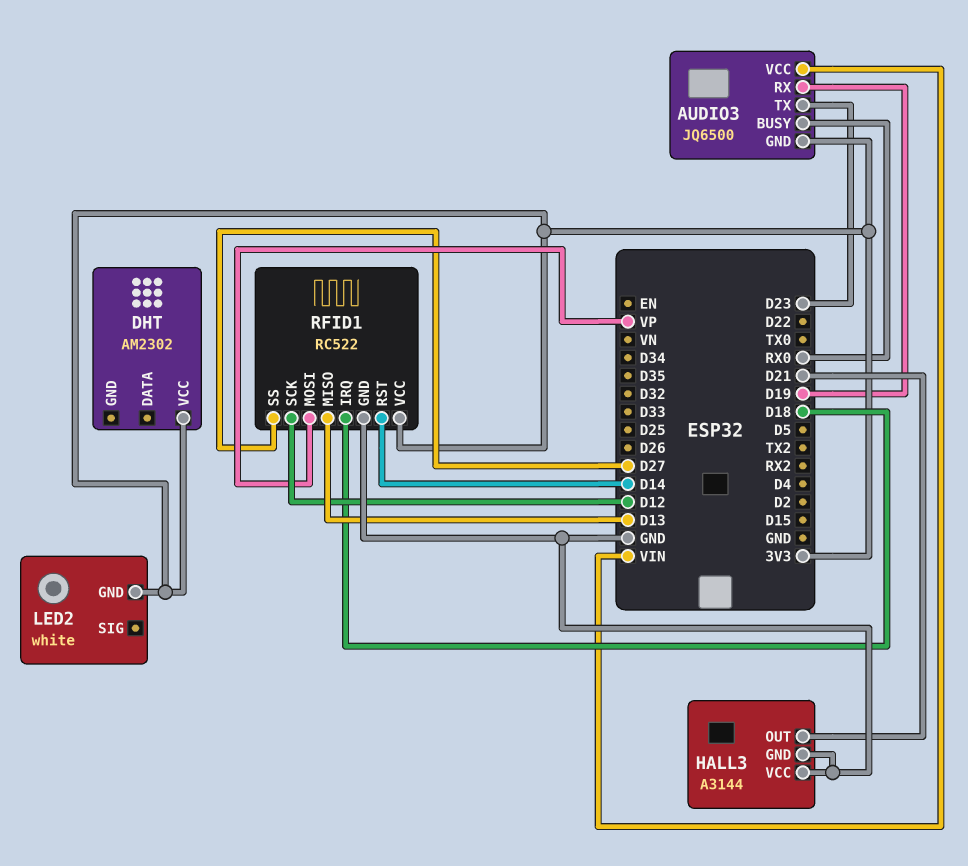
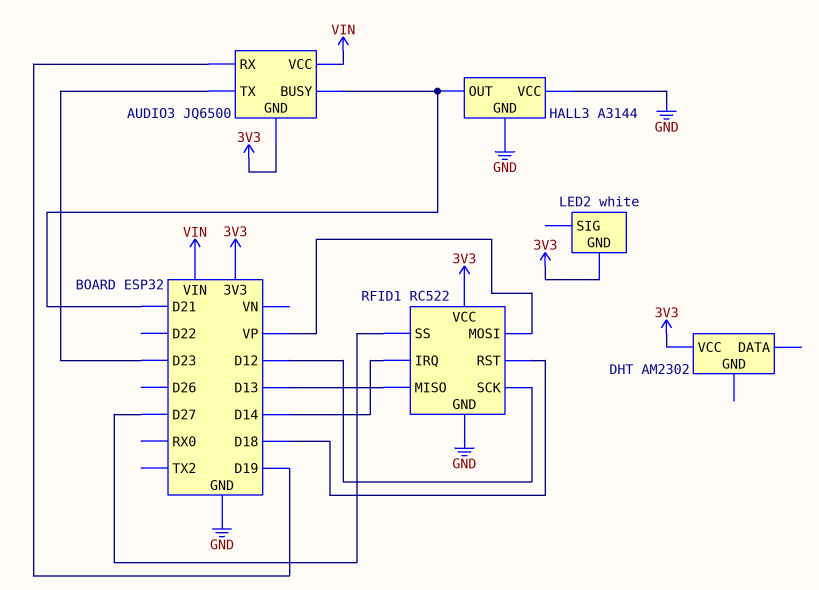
AUDIO3 pin BUSY: RX0 -> D21
RFID1 pin IRQ: D18 -> D14
RFID1 pin RST: D14 -> D18

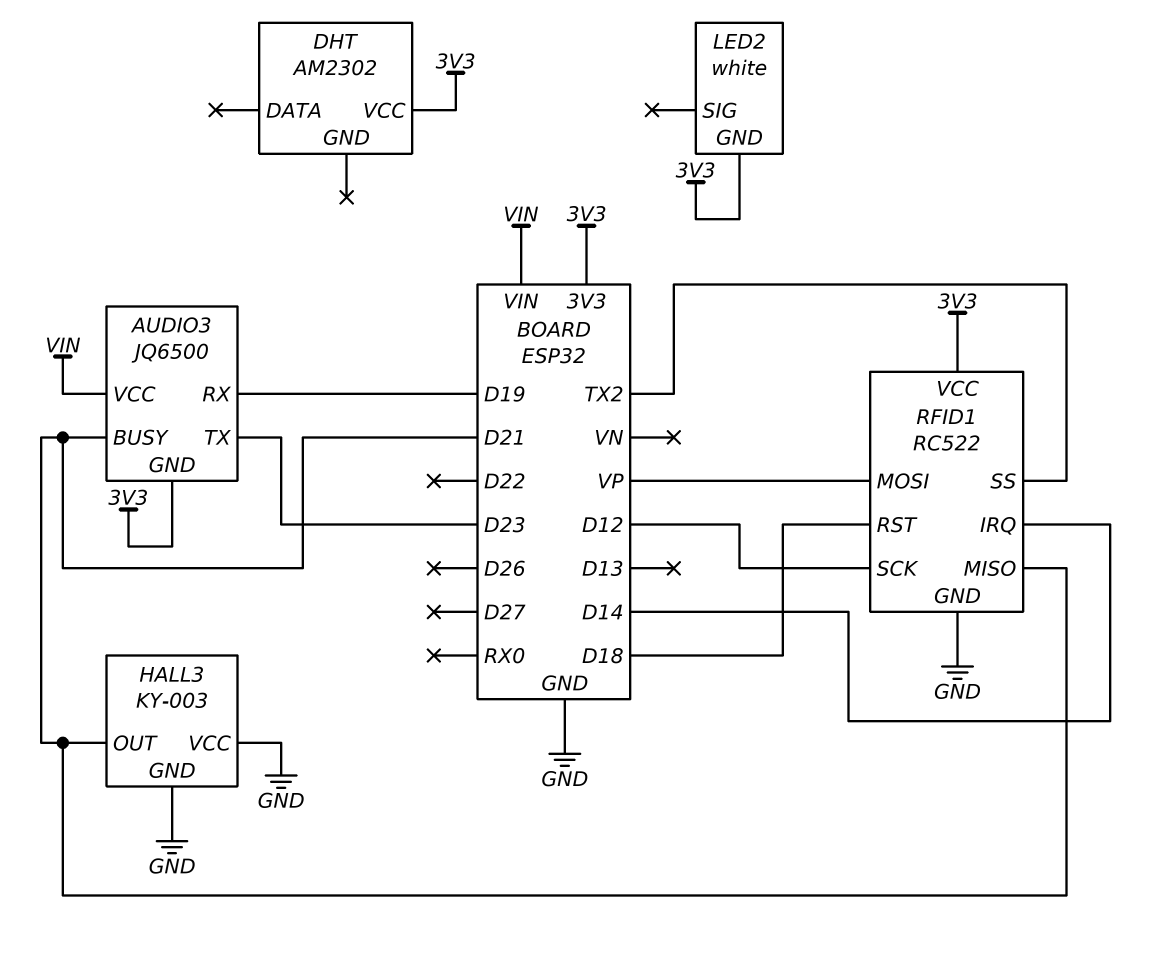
HALL3: A3144 -> KY-003
RFID1 pin MISO: D13 -> D21
RFID1 pin SS: D27 -> TX2

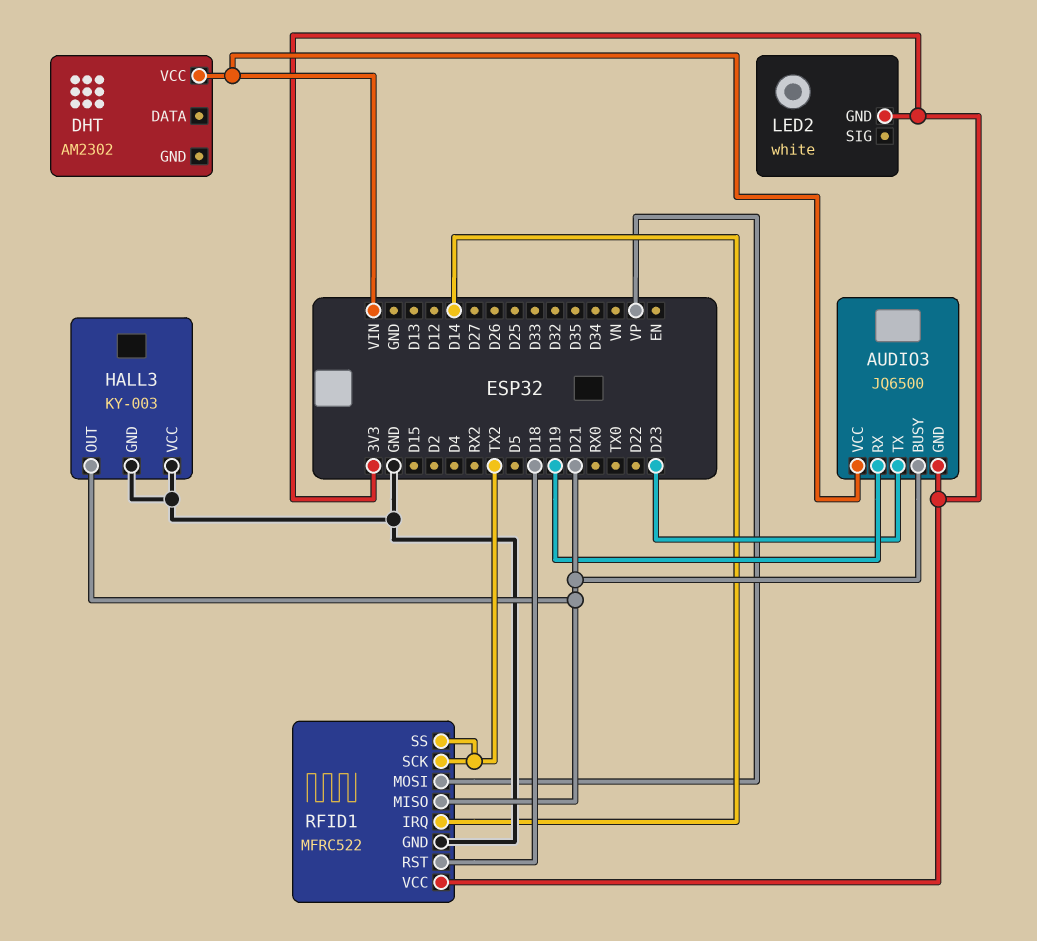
DHT pin VCC: 3V3 -> VIN
RFID1: RC522 -> MFRC522
RFID1 pin SCK: D12 -> TX2

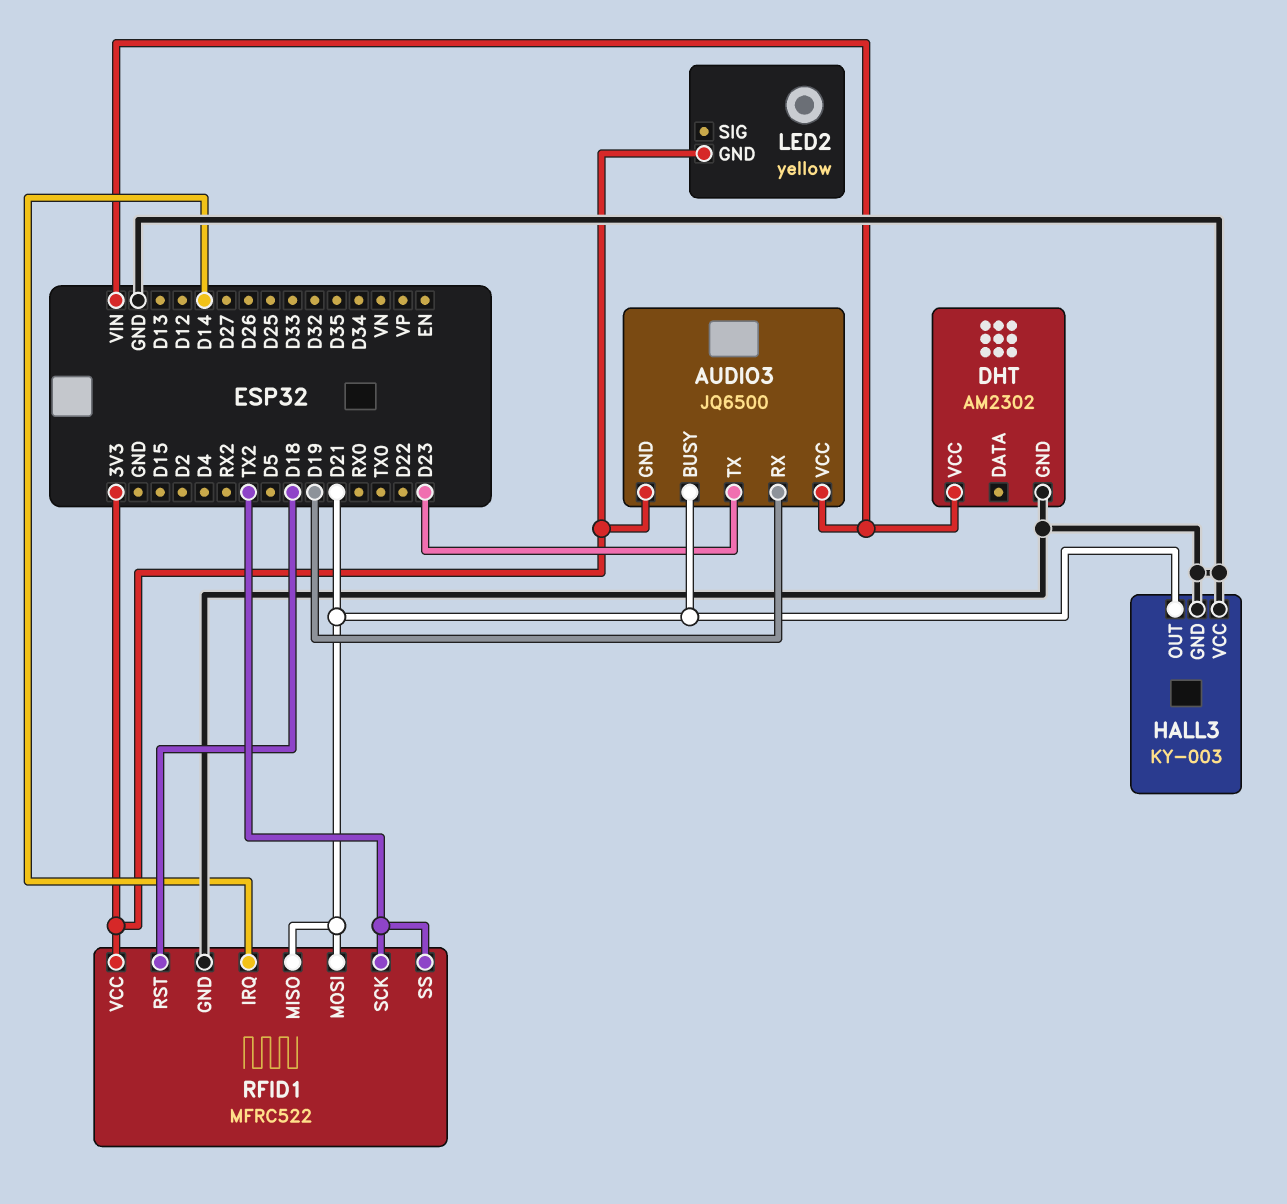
DHT pin GND: none -> GND
LED2: white -> yellow
RFID1 pin MOSI: VP -> D21

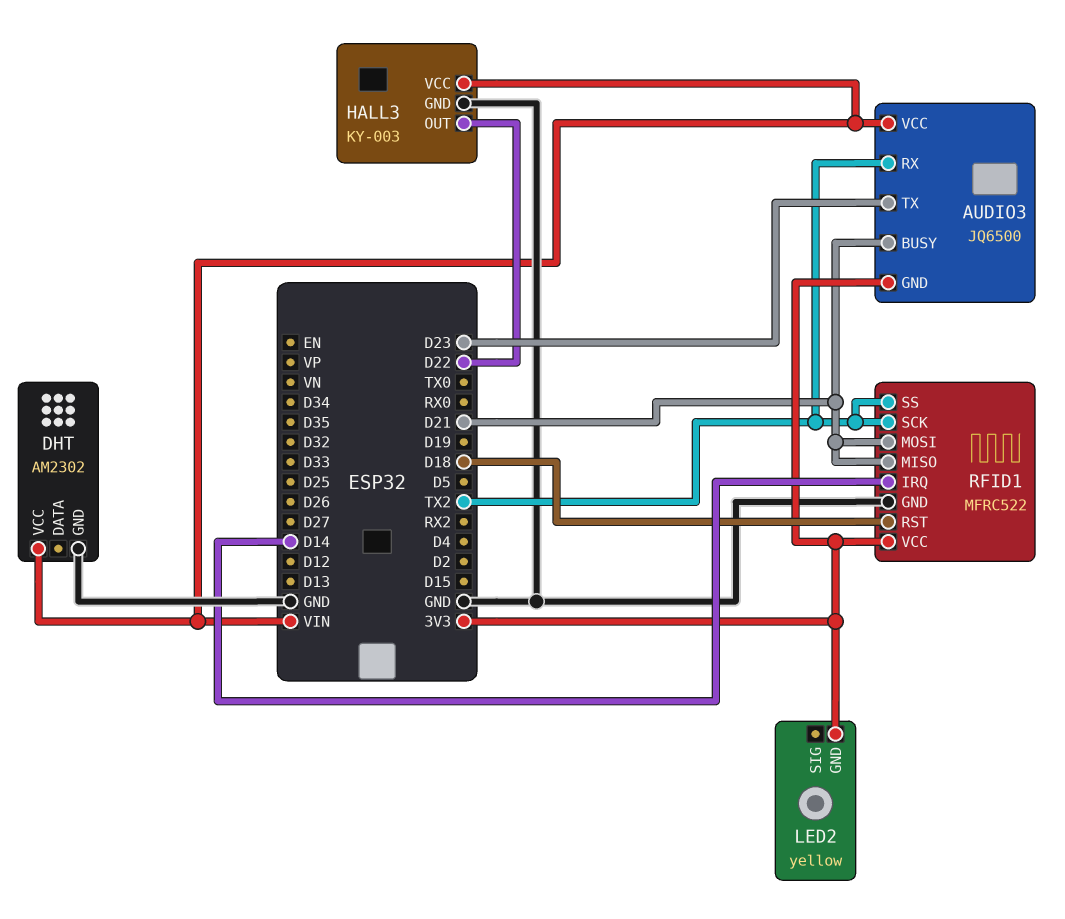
AUDIO3 pin RX: D19 -> TX2
HALL3 pin OUT: D21 -> D22
HALL3 pin VCC: GND -> VIN

